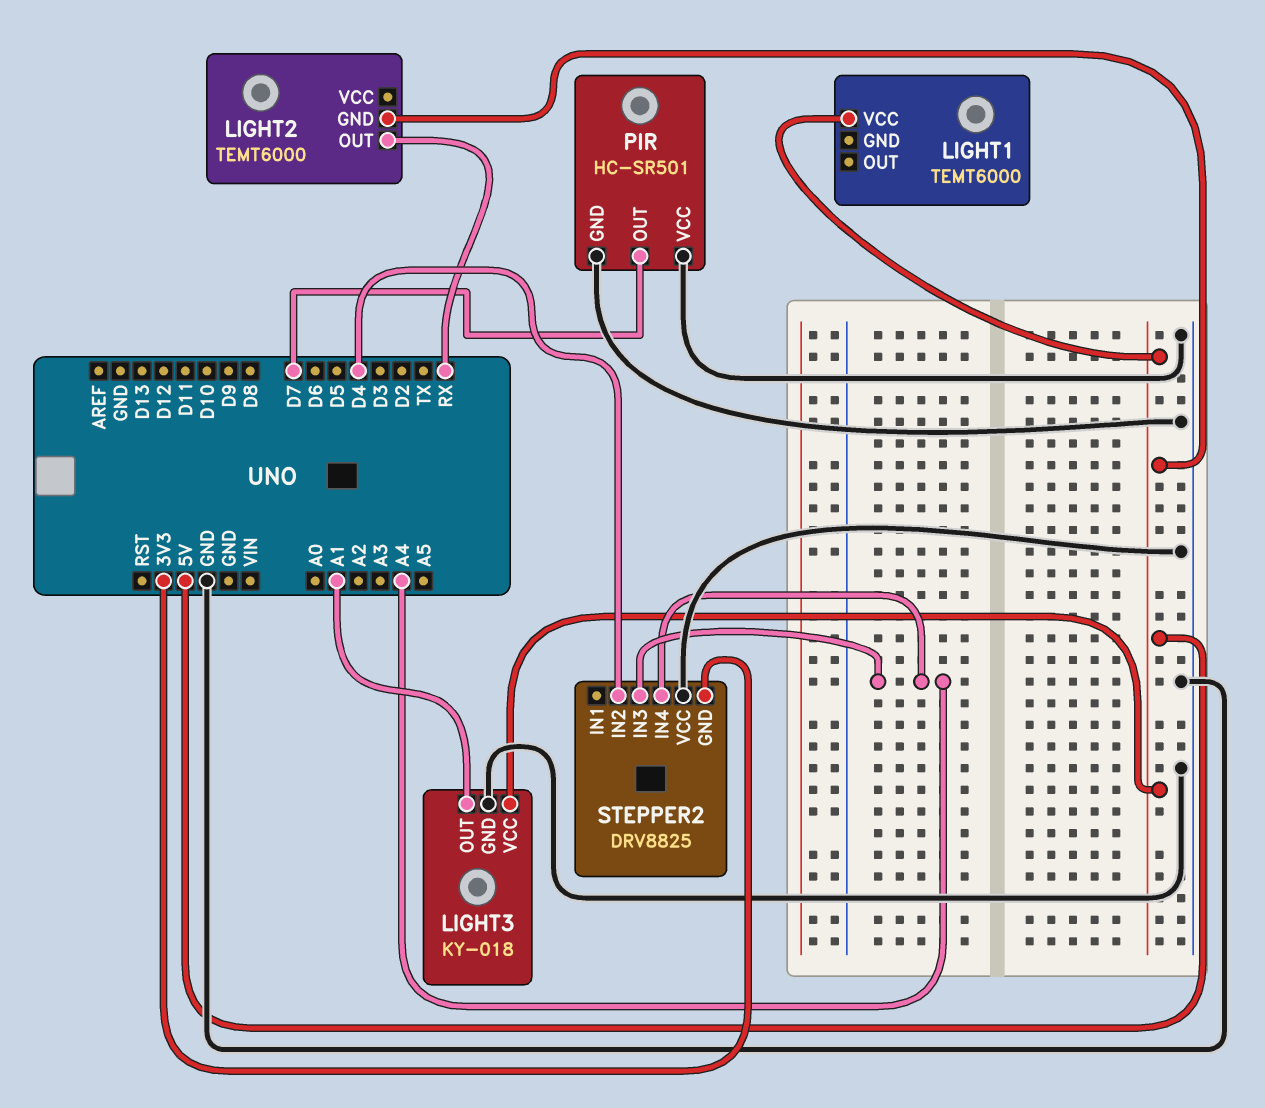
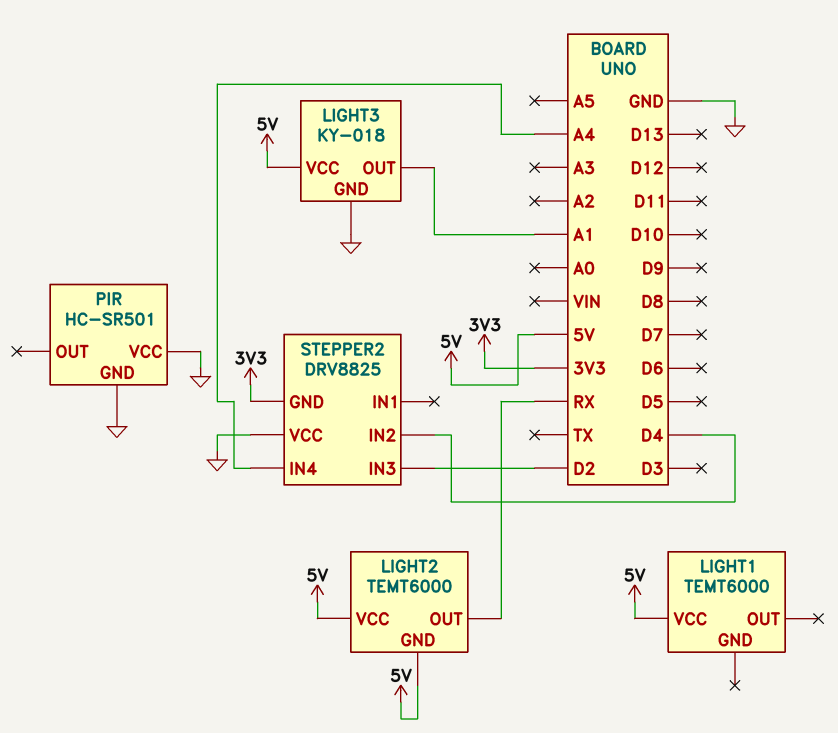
LIGHT2 pin VCC: none -> 5V
PIR pin OUT: D7 -> none
STEPPER2 pin IN3: A4 -> D2

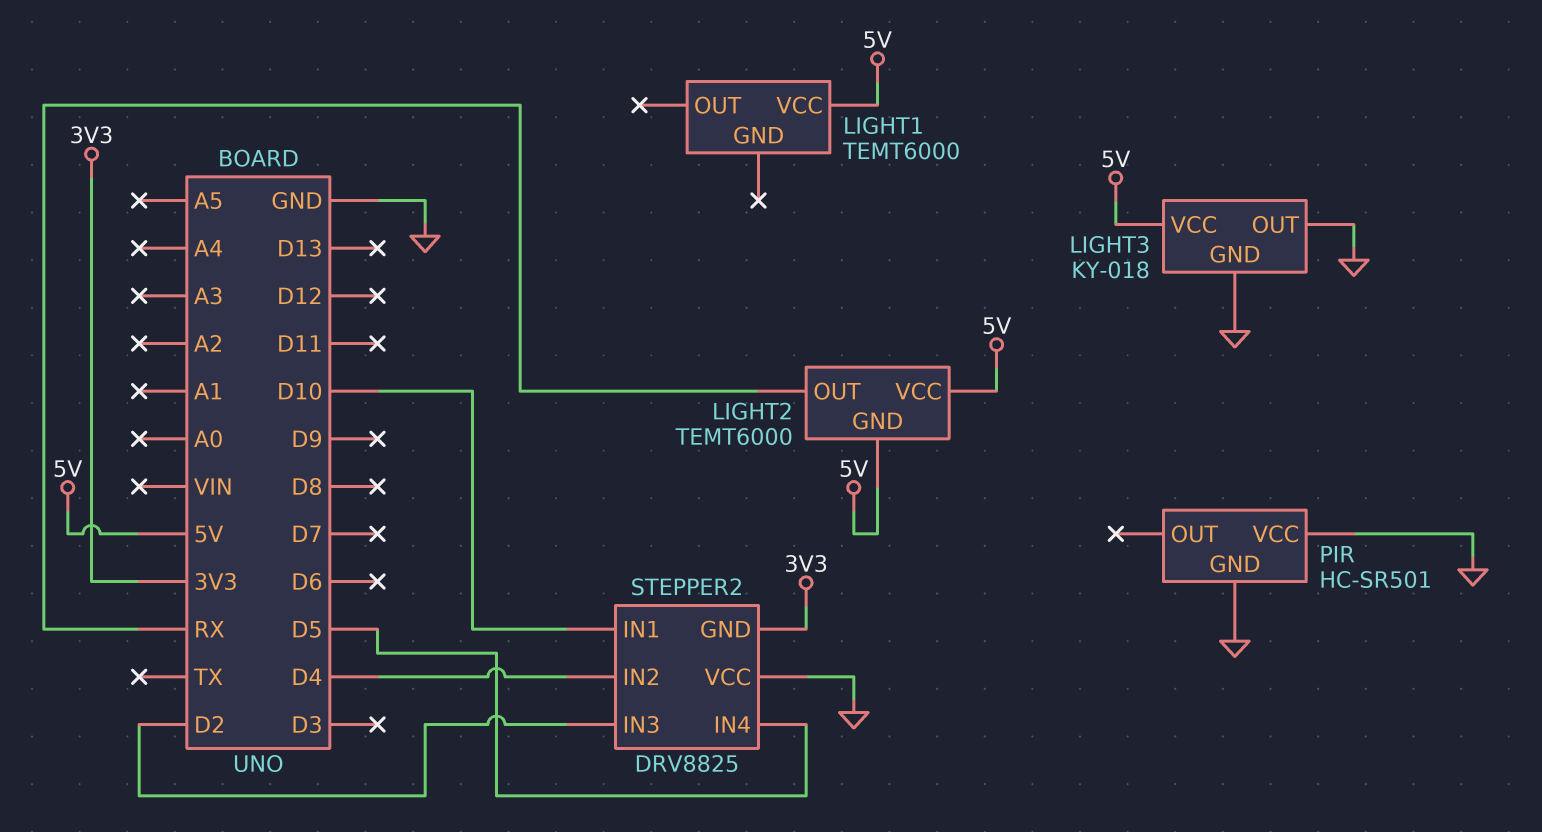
LIGHT3 pin OUT: A1 -> GND
STEPPER2 pin IN1: none -> D10
STEPPER2 pin IN4: A4 -> D5

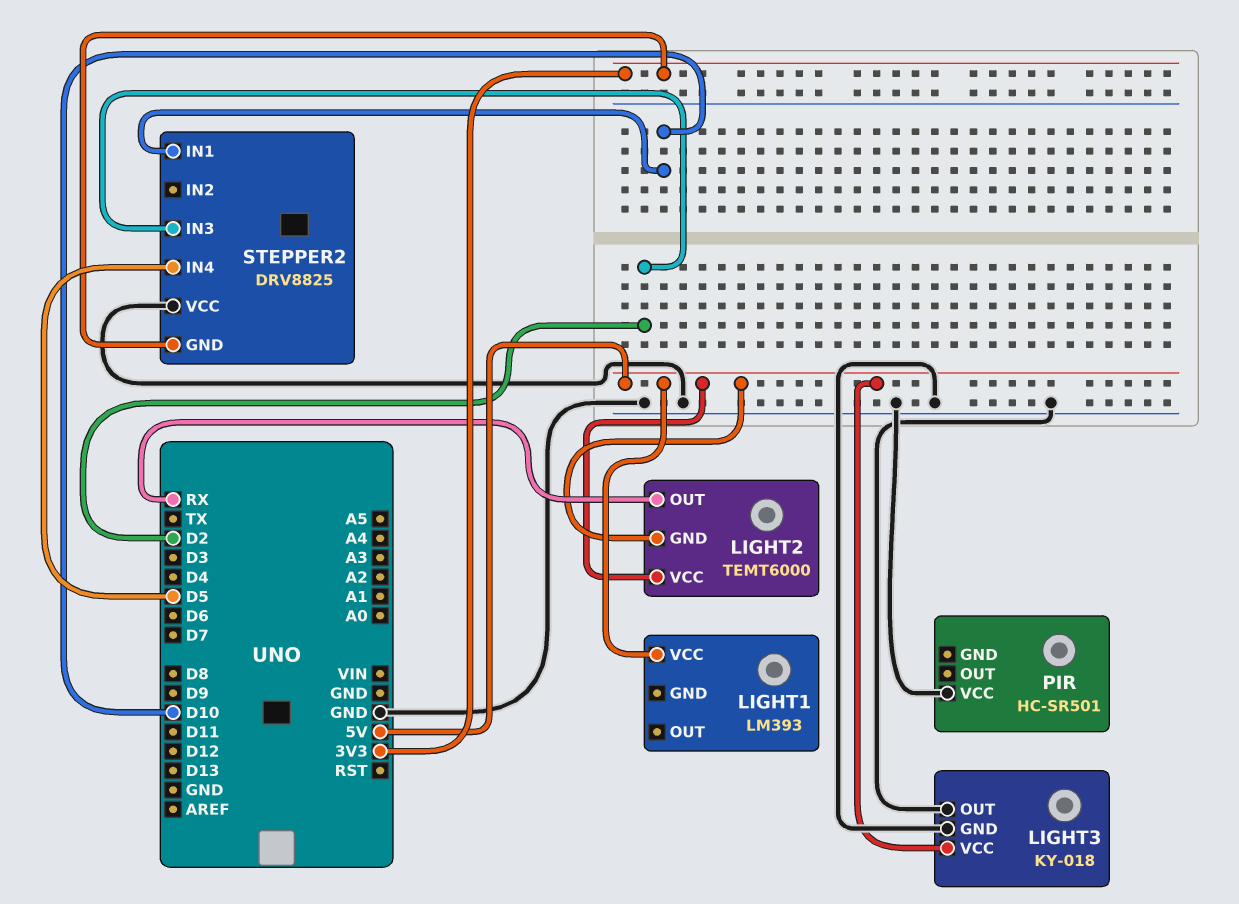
LIGHT1: TEMT6000 -> LM393
PIR pin GND: GND -> none
STEPPER2 pin IN2: D4 -> none

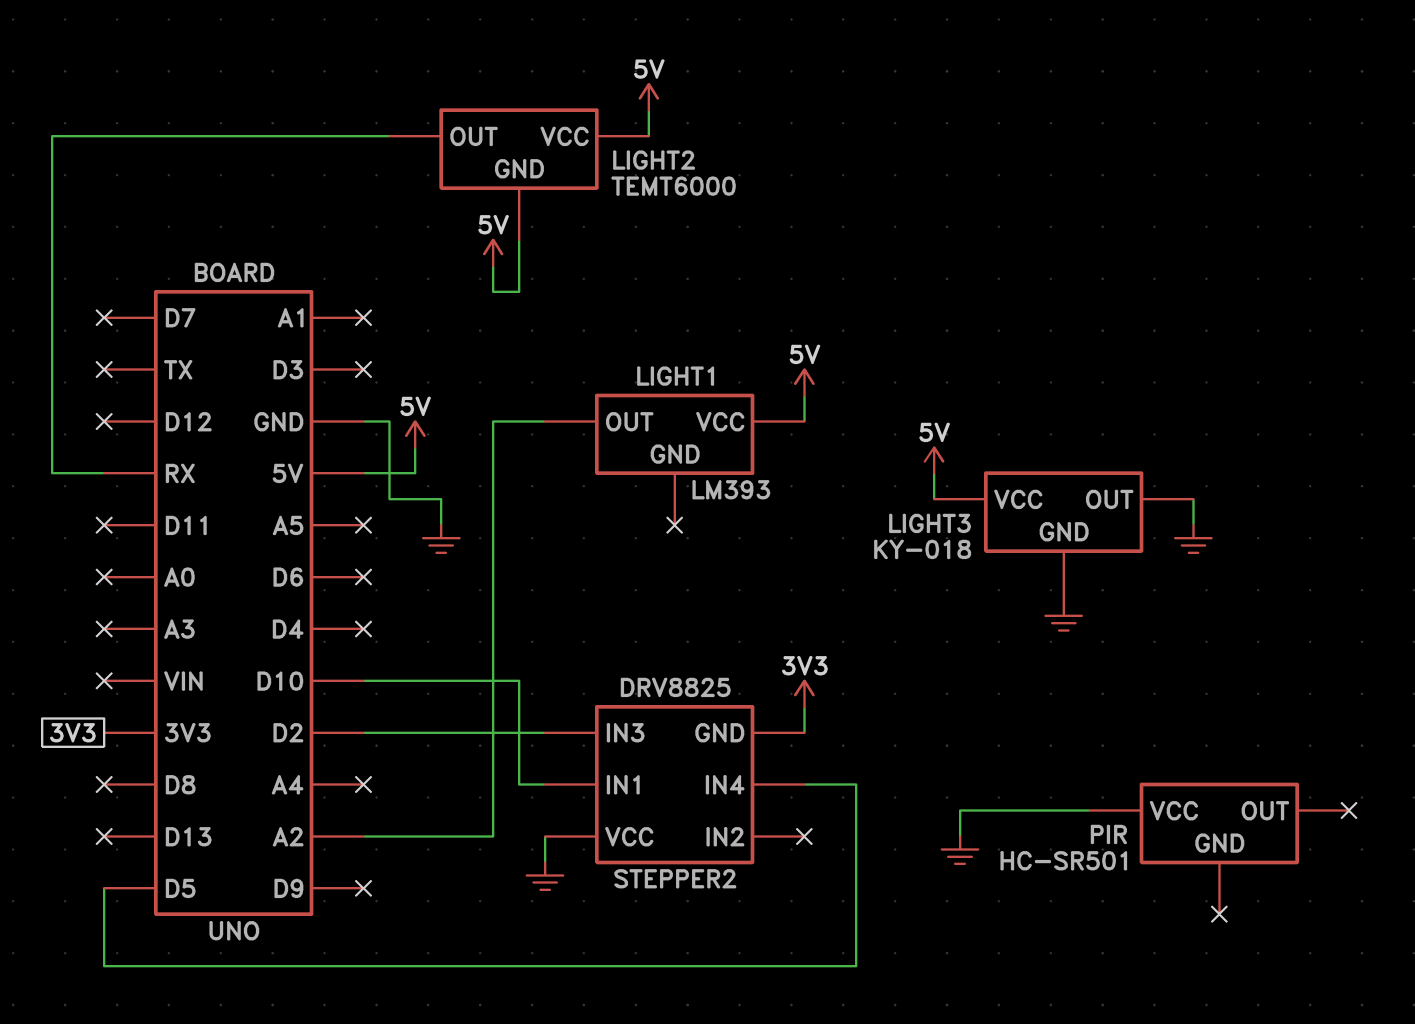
LIGHT1 pin OUT: none -> A2

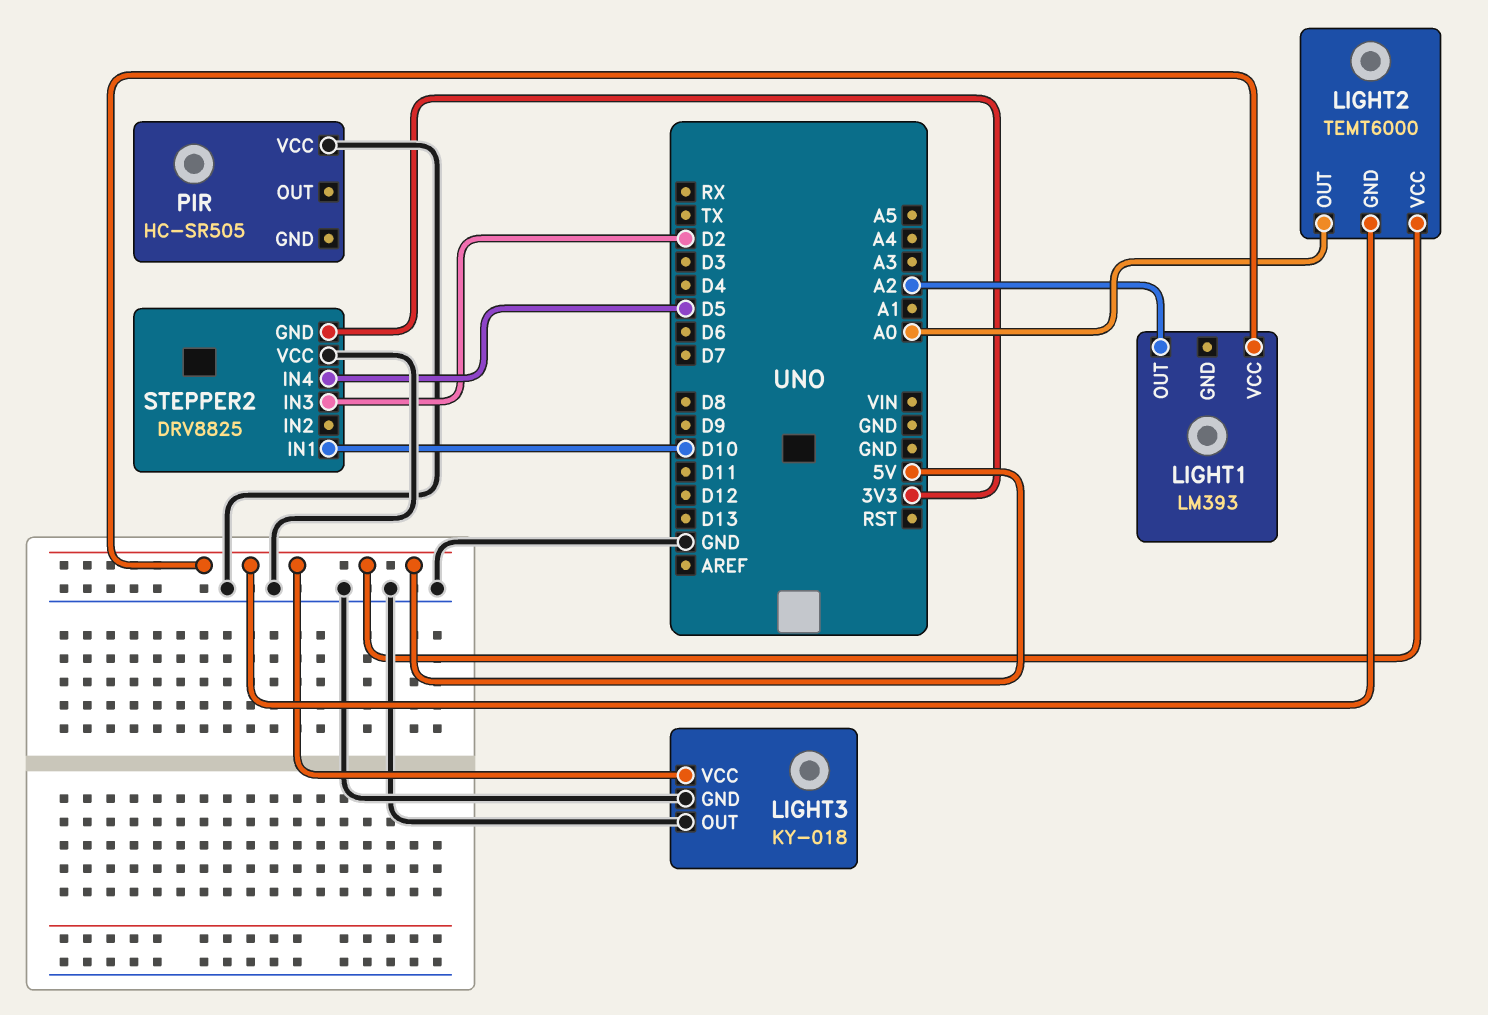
LIGHT2 pin OUT: RX -> A0
PIR: HC-SR501 -> HC-SR505

